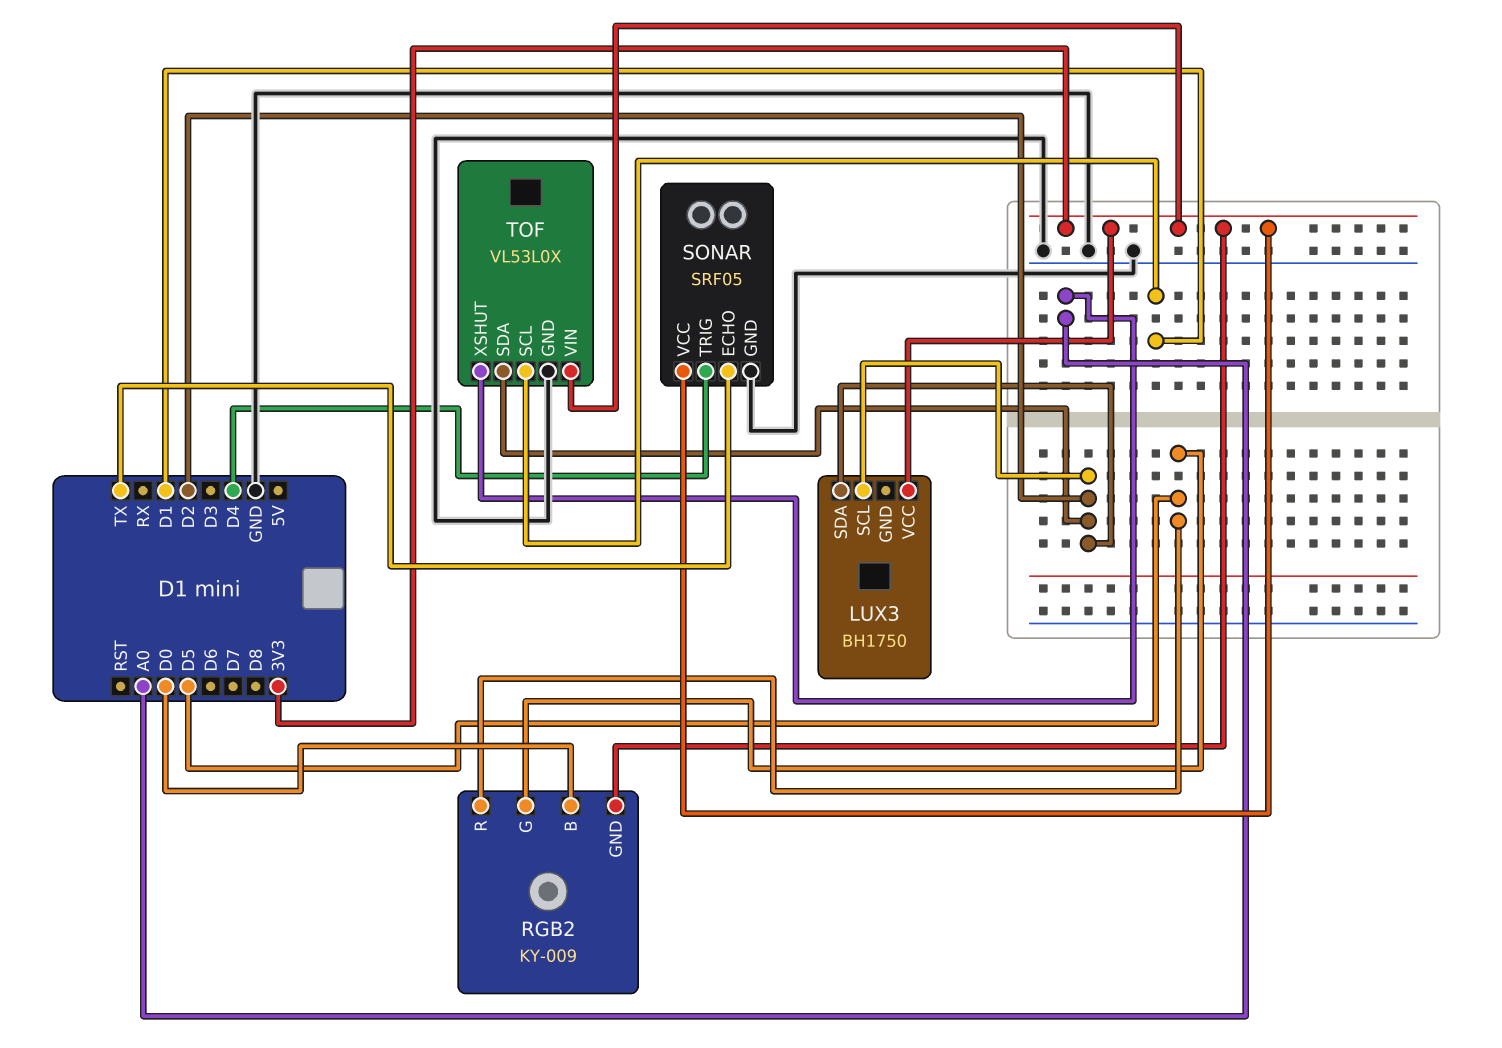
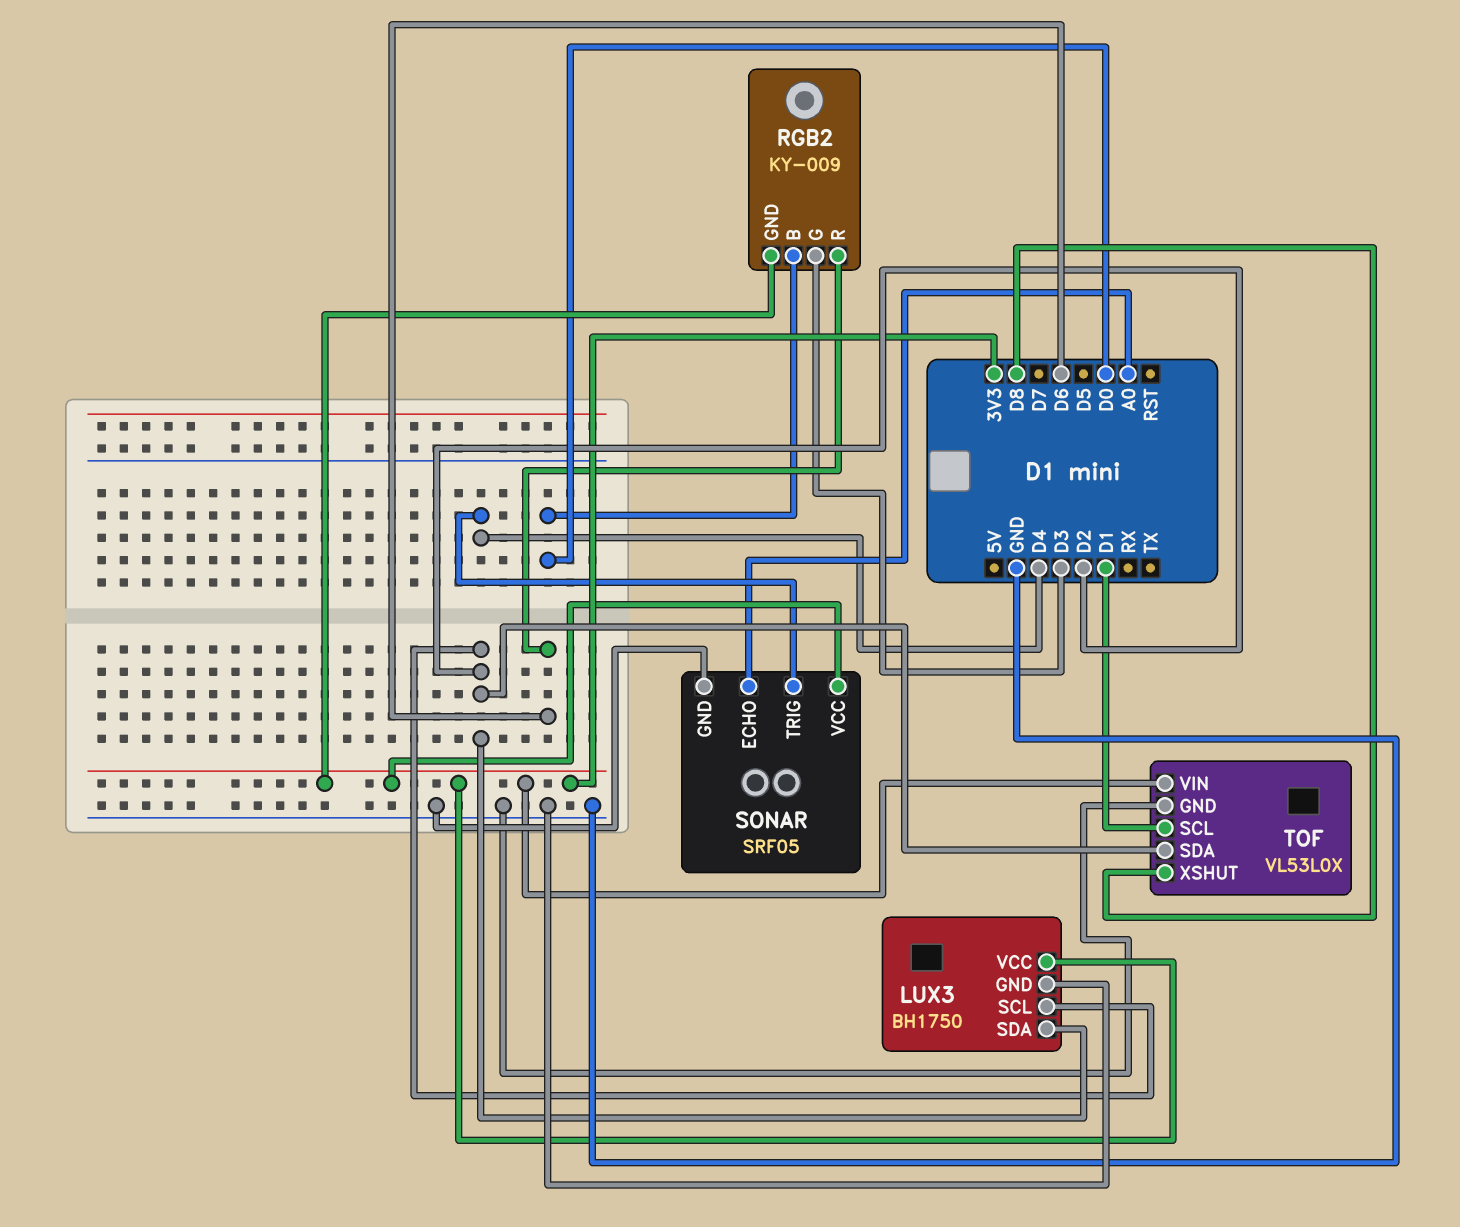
LUX3 pin GND: none -> GND
RGB2 pin G: D5 -> D3
RGB2 pin R: D5 -> D6
SONAR pin ECHO: TX -> A0
TOF pin XSHUT: A0 -> D8

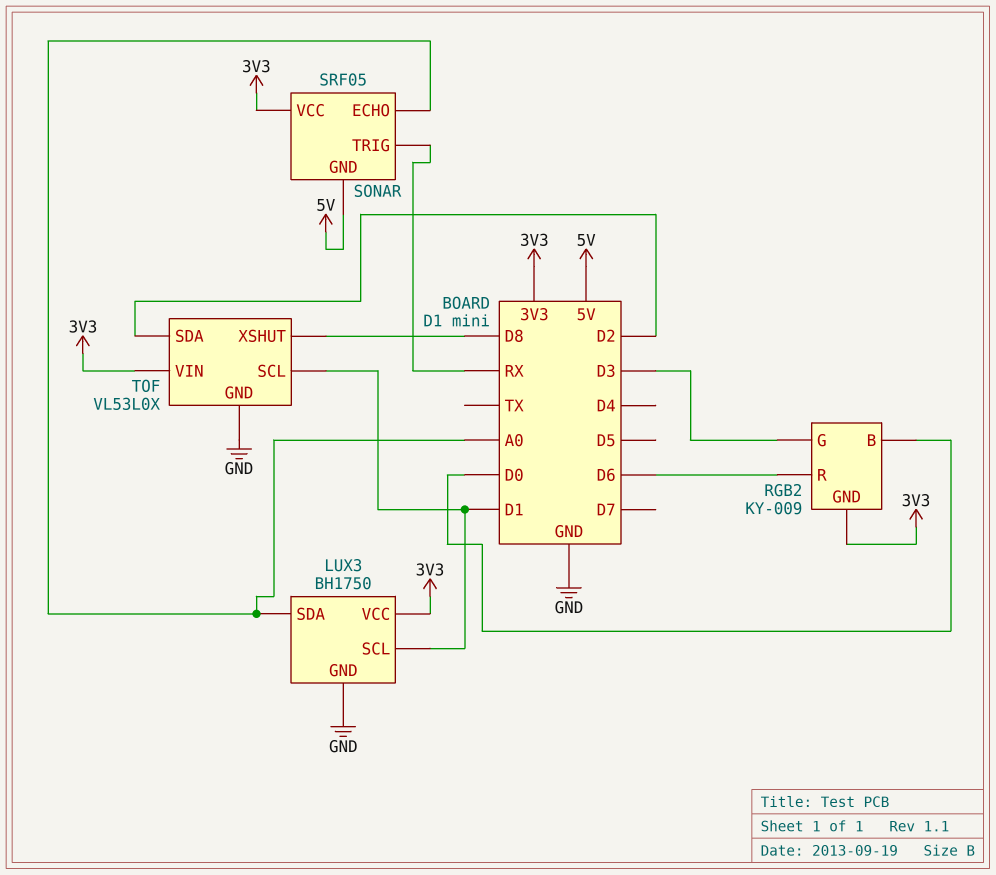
LUX3 pin SCL: D2 -> D1
LUX3 pin SDA: D2 -> A0
SONAR pin GND: GND -> 5V
SONAR pin TRIG: D4 -> RX

